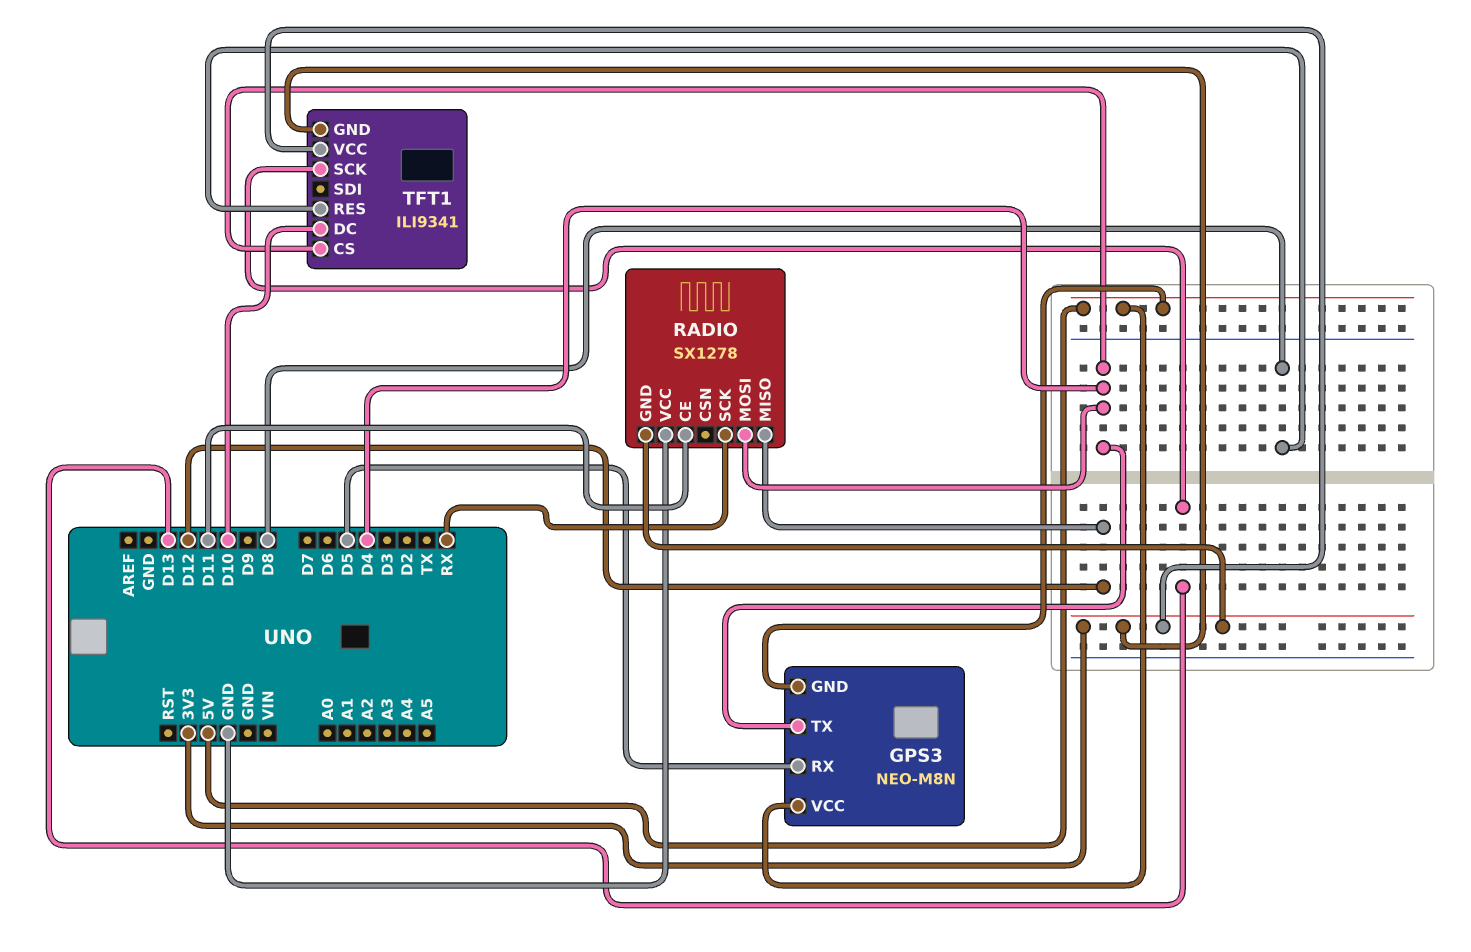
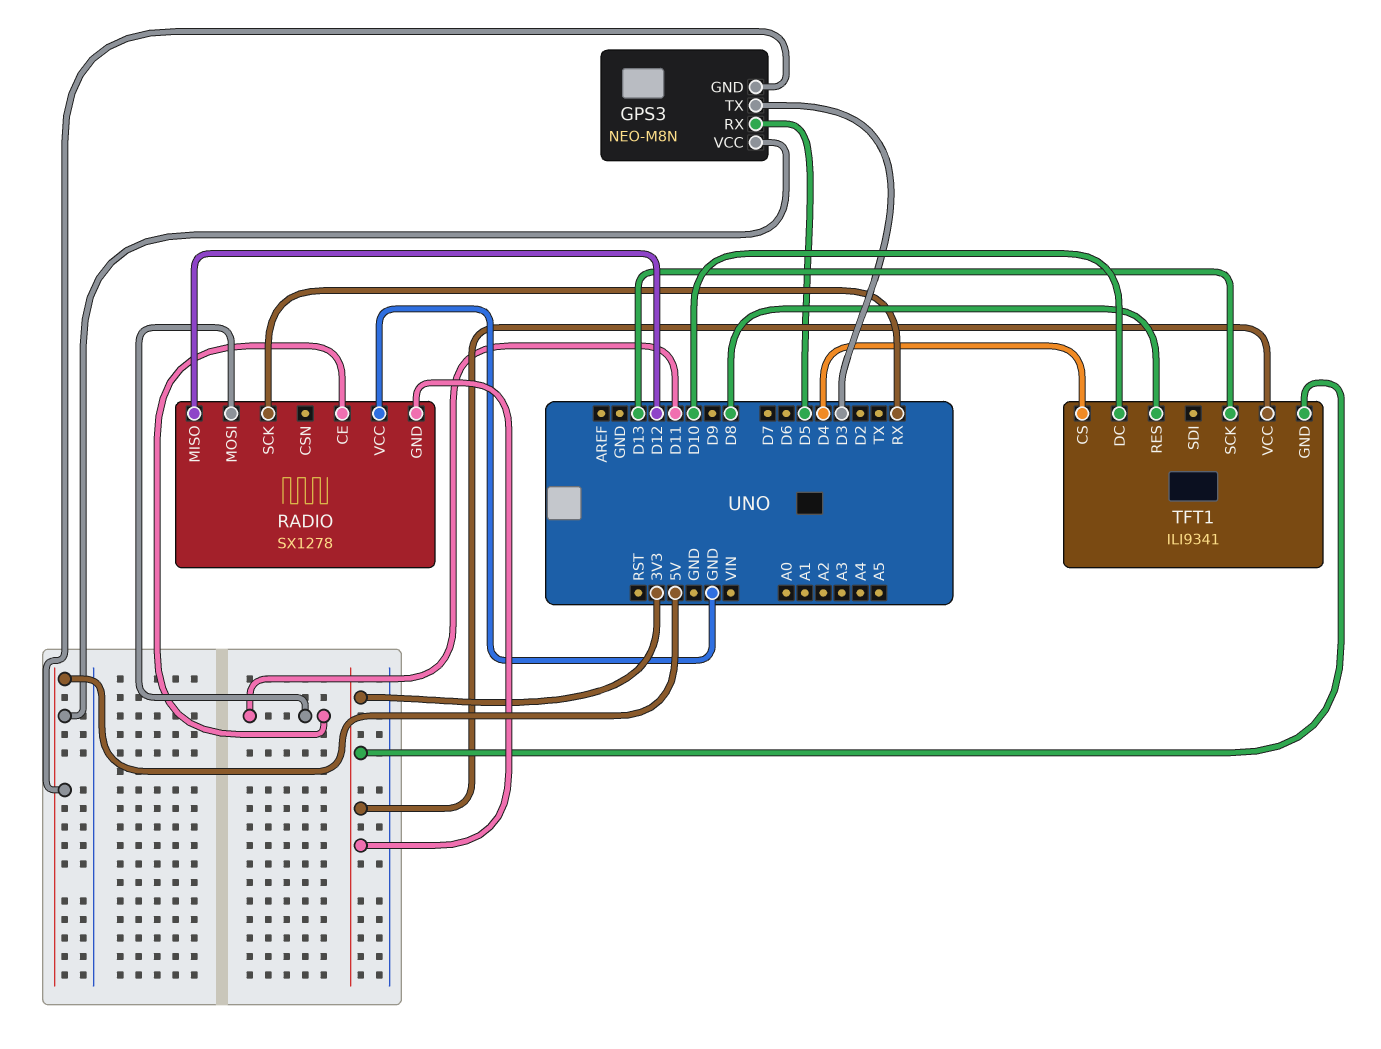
GPS3 pin TX: D4 -> D3
RADIO pin MOSI: D4 -> D11

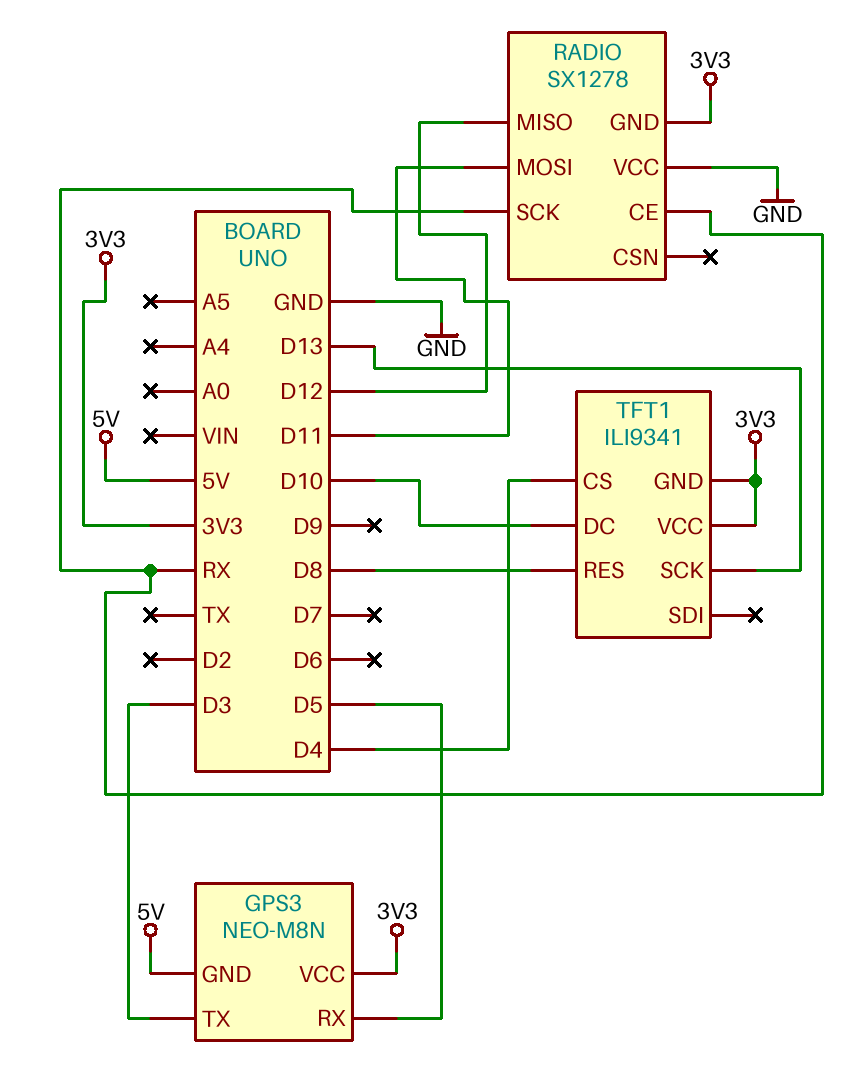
GPS3 pin VCC: 5V -> 3V3
RADIO pin CE: D11 -> RX

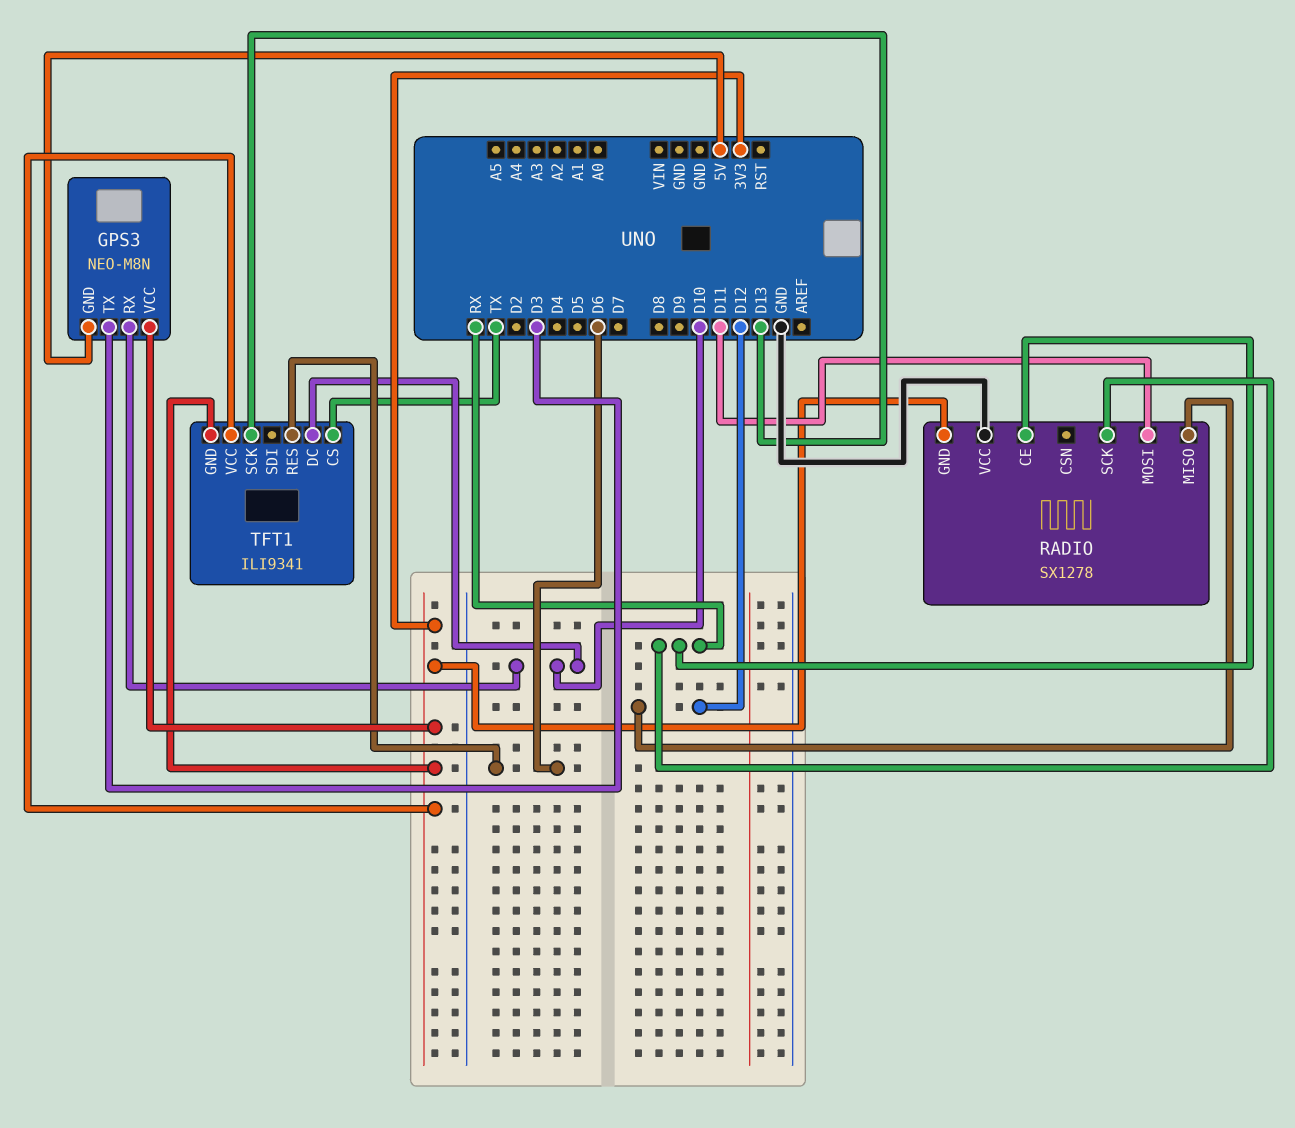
GPS3 pin RX: D5 -> D10
TFT1 pin CS: D4 -> TX
TFT1 pin RES: D8 -> D6

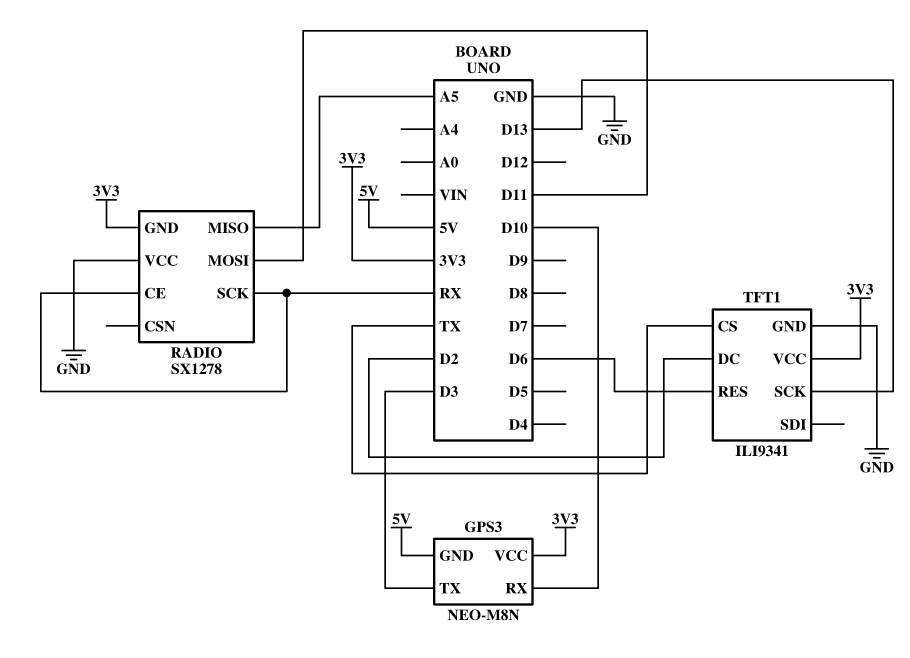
RADIO pin MISO: D12 -> A5
TFT1 pin DC: D10 -> D2
TFT1 pin GND: 3V3 -> GND

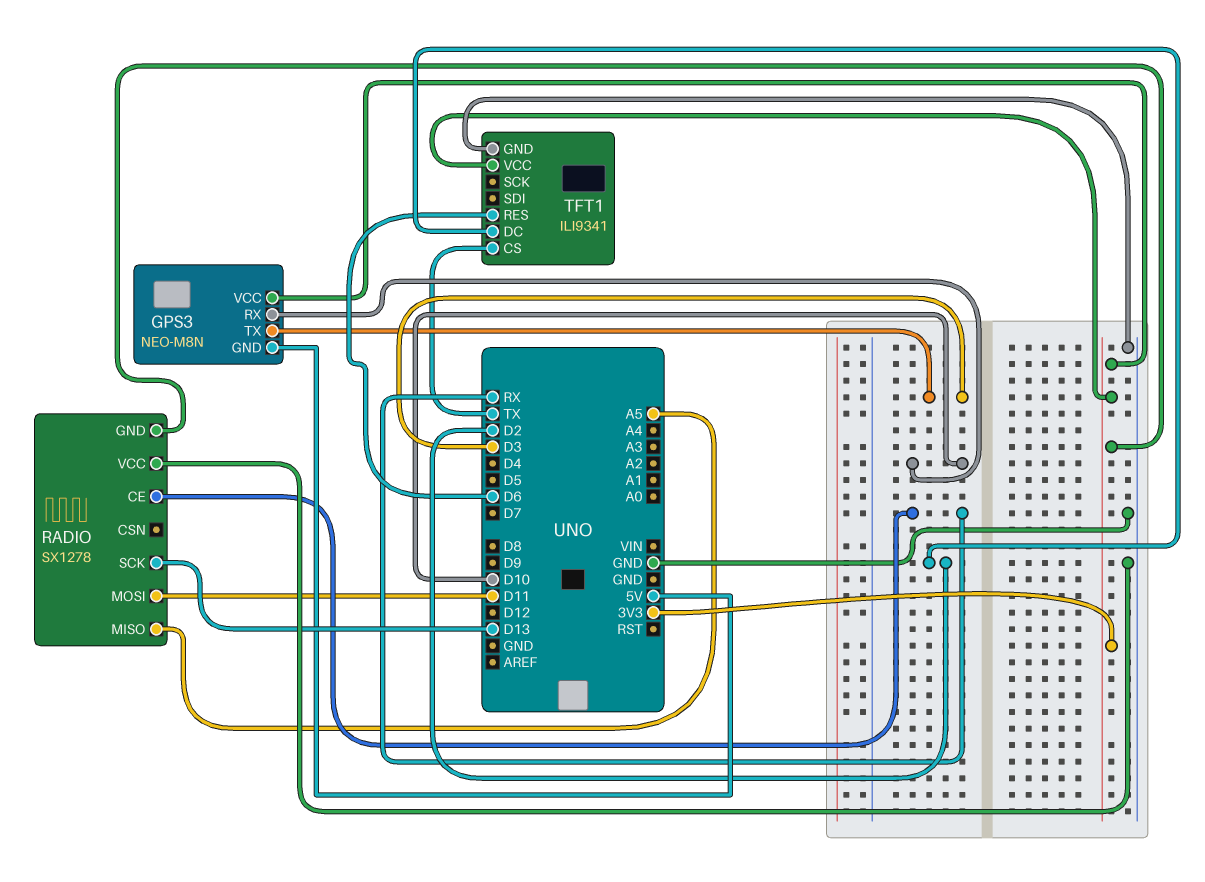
RADIO pin SCK: RX -> D13
TFT1 pin SCK: D13 -> none

